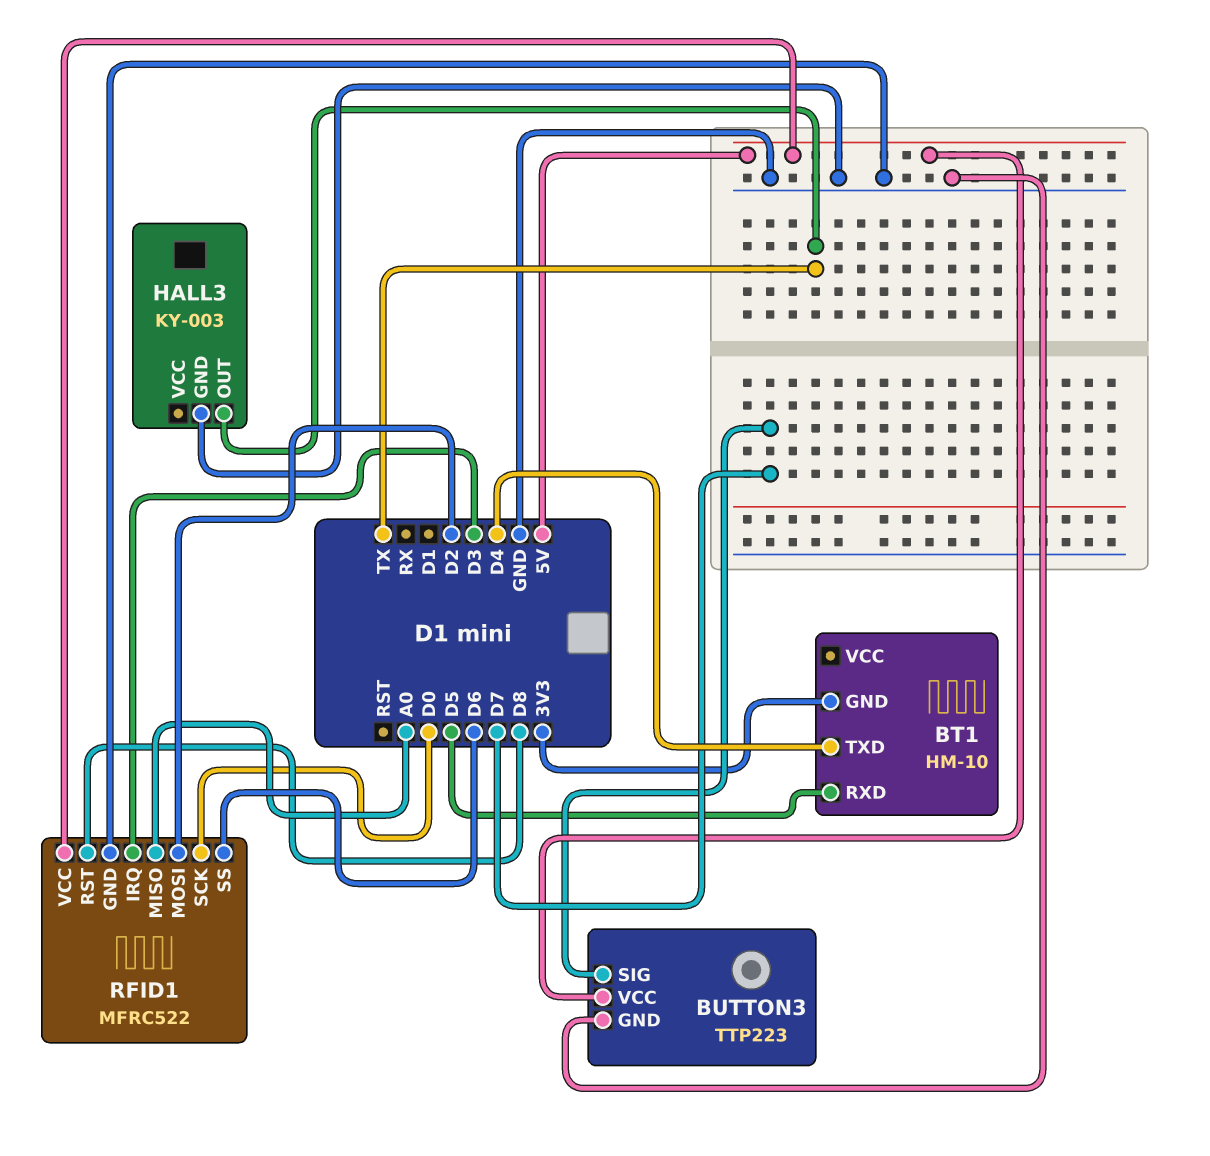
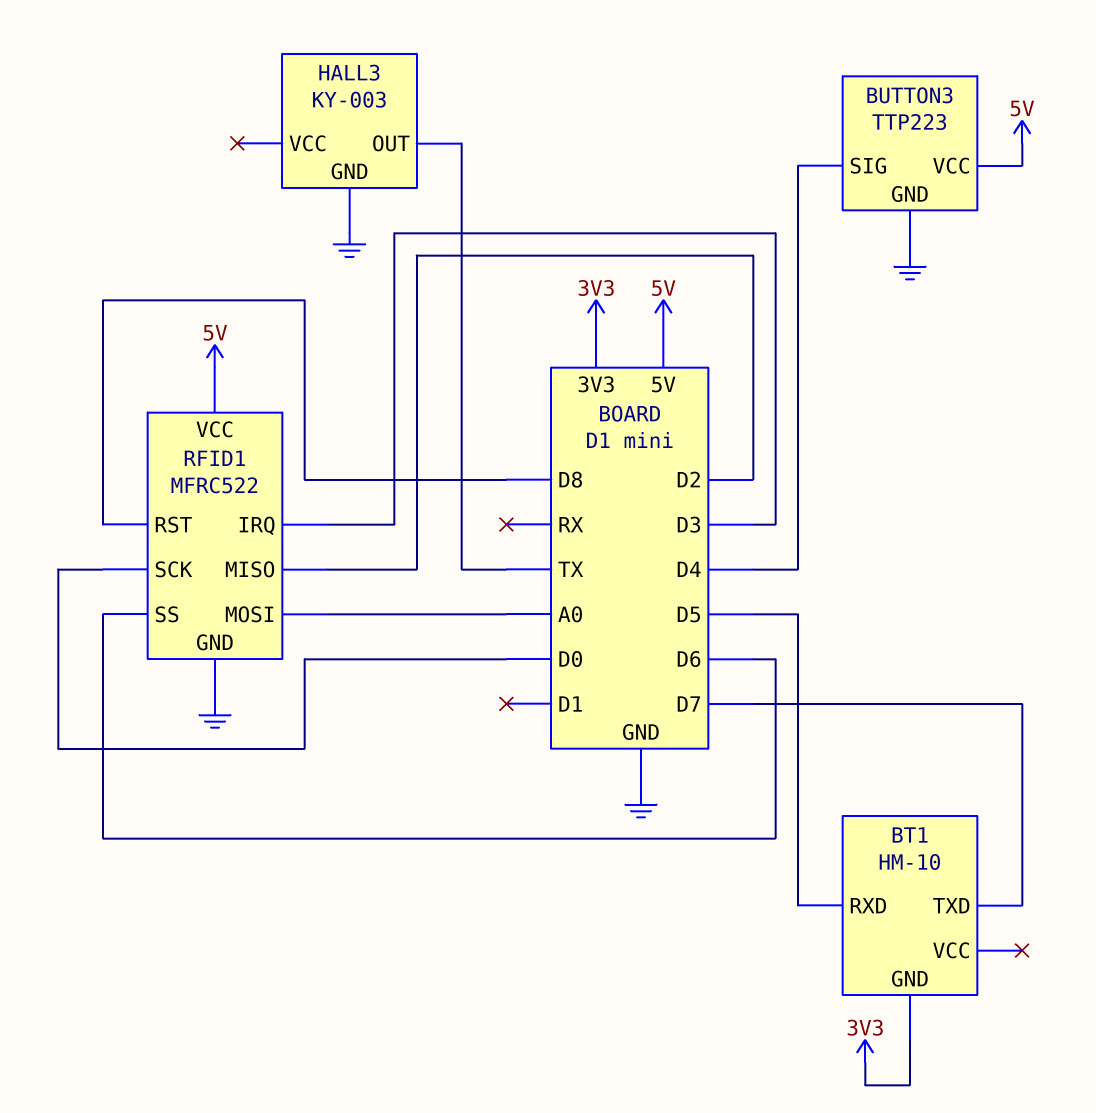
BT1 pin TXD: D4 -> D7
BUTTON3 pin SIG: D7 -> D4
RFID1 pin MISO: A0 -> D2
RFID1 pin MOSI: D2 -> A0

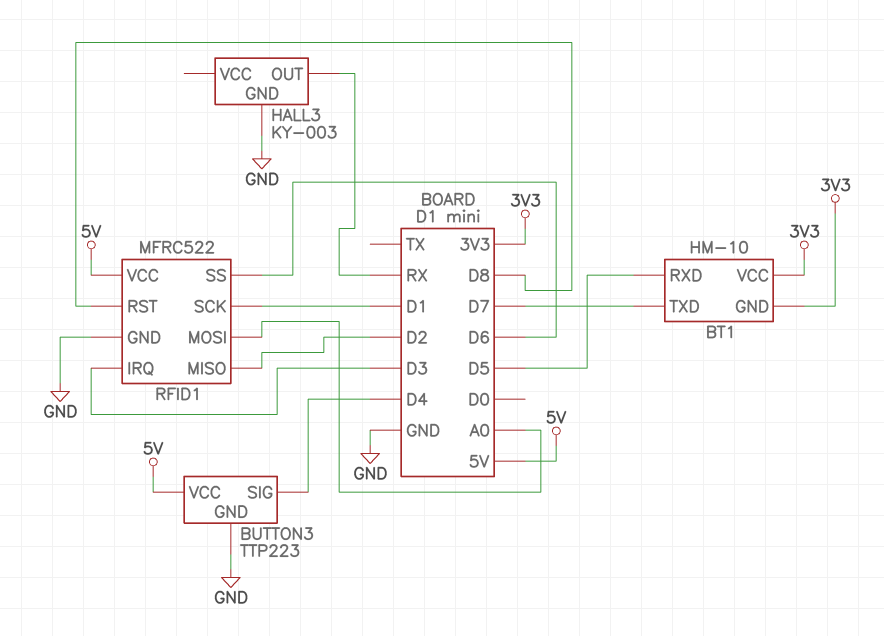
BT1 pin VCC: none -> 3V3
HALL3 pin OUT: TX -> RX
RFID1 pin SCK: D0 -> D1

